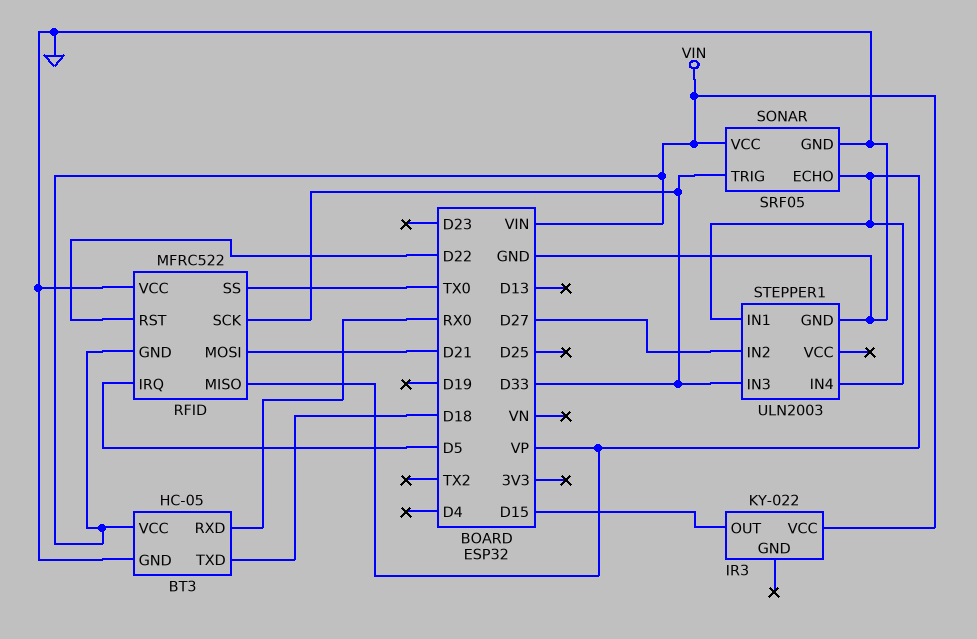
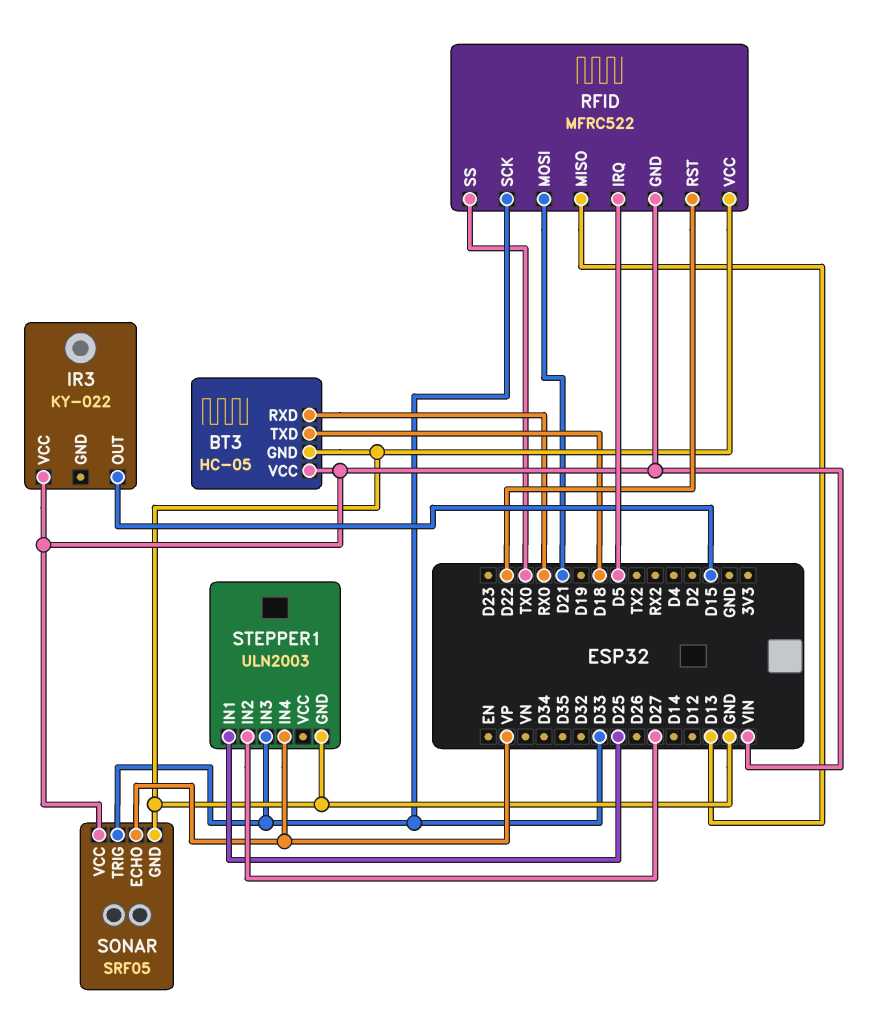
RFID pin MISO: VP -> D13
STEPPER1 pin IN1: VP -> D25

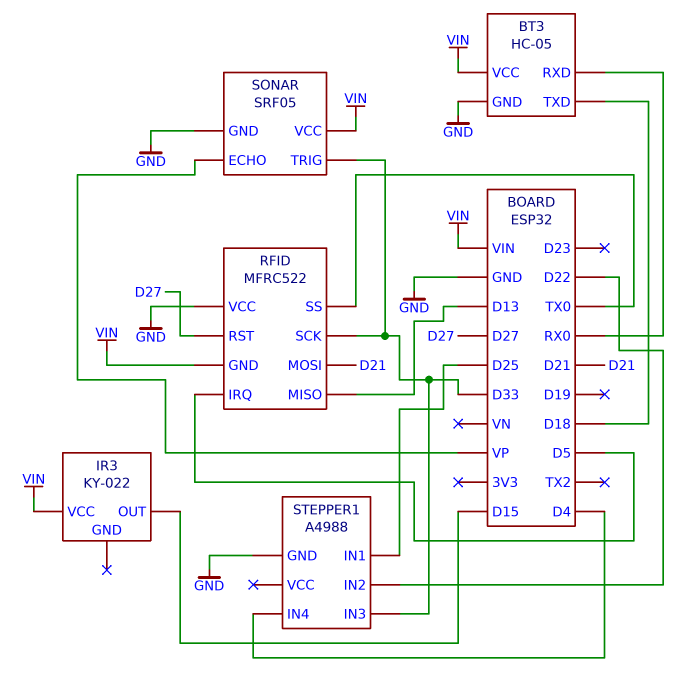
RFID pin RST: D22 -> D27
STEPPER1: ULN2003 -> A4988
STEPPER1 pin IN2: D27 -> D22
STEPPER1 pin IN4: VP -> D4

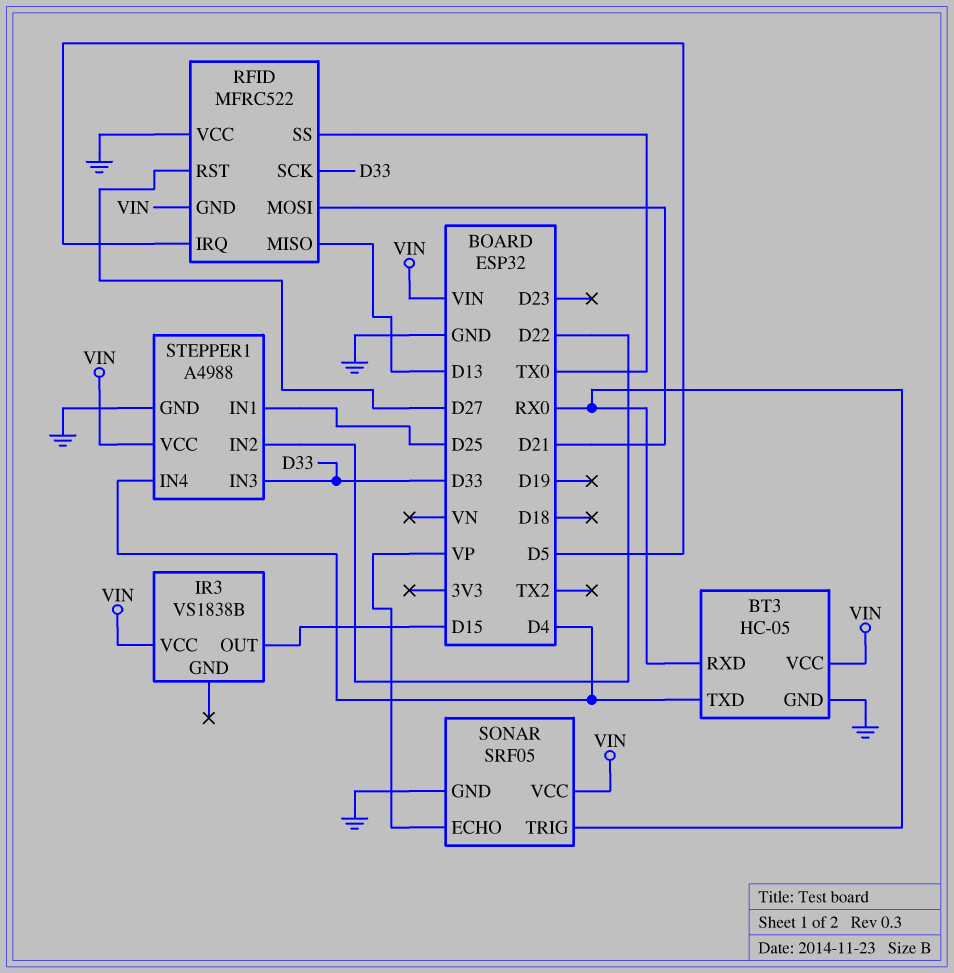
BT3 pin TXD: D18 -> D4
IR3: KY-022 -> VS1838B
SONAR pin TRIG: D33 -> RX0
STEPPER1 pin VCC: none -> VIN

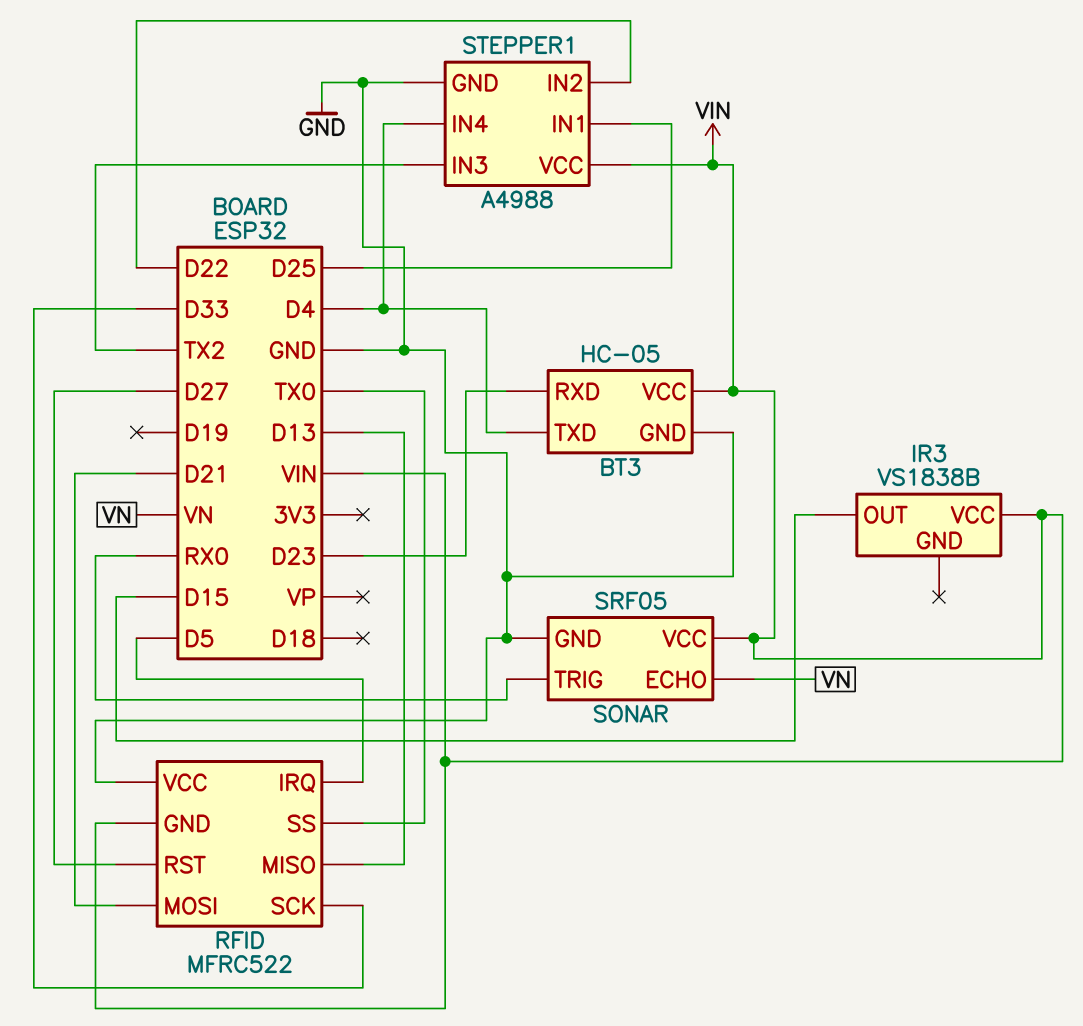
BT3 pin RXD: RX0 -> D23
SONAR pin ECHO: VP -> VN
STEPPER1 pin IN3: D33 -> TX2

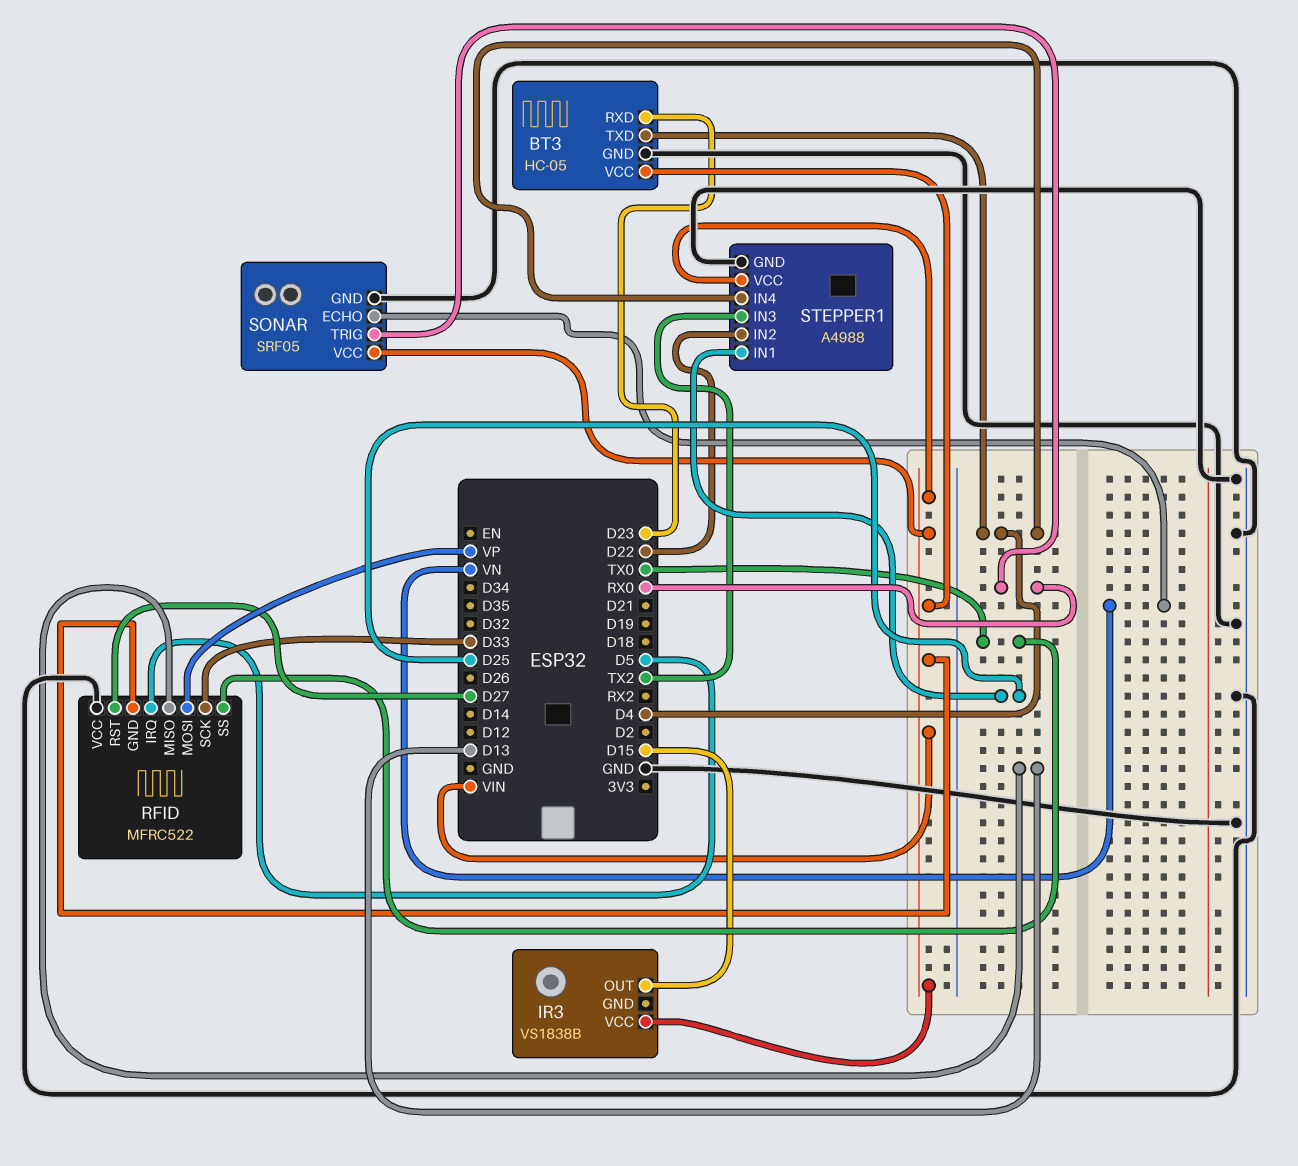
RFID pin MOSI: D21 -> VP

